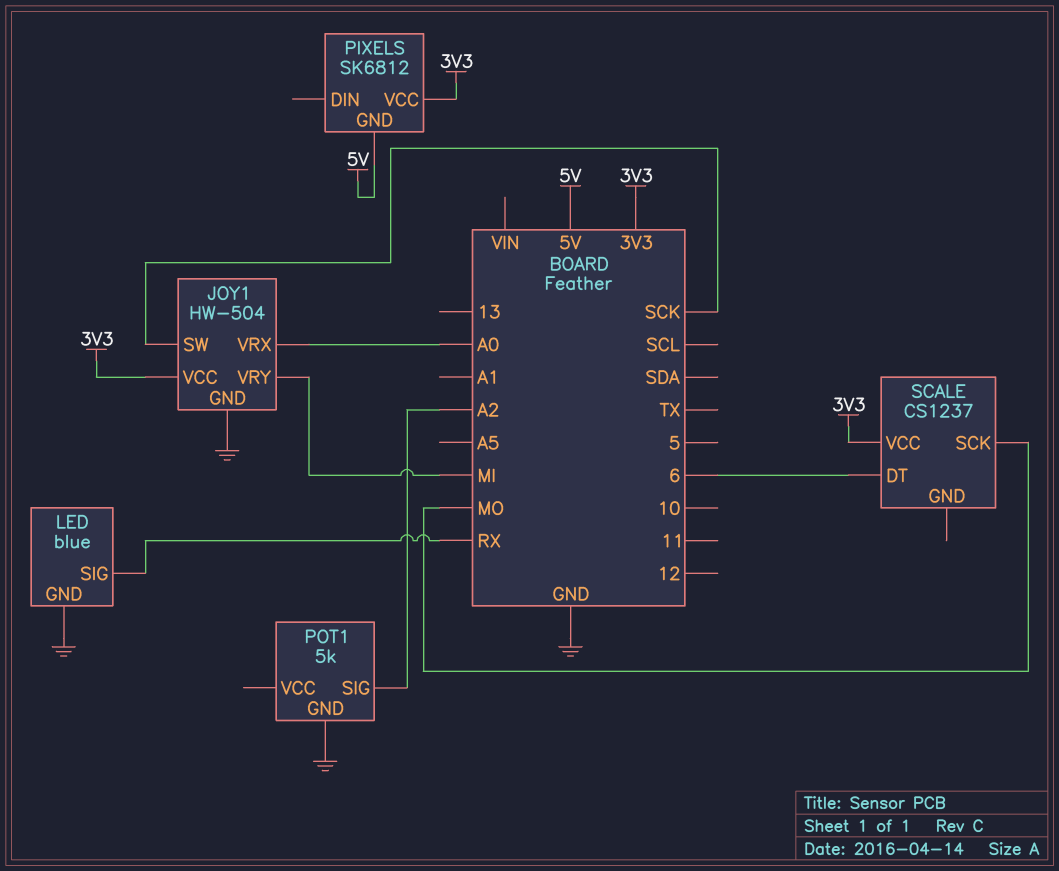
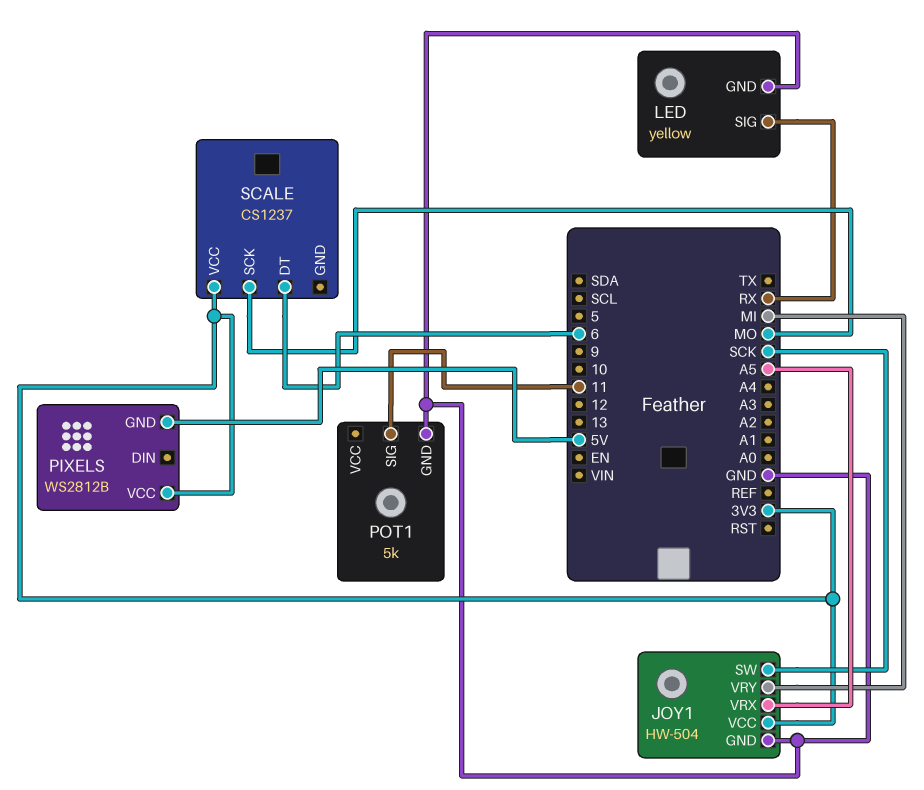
JOY1 pin VRX: A0 -> A5
LED: blue -> yellow
PIXELS: SK6812 -> WS2812B
POT1 pin SIG: A2 -> 11

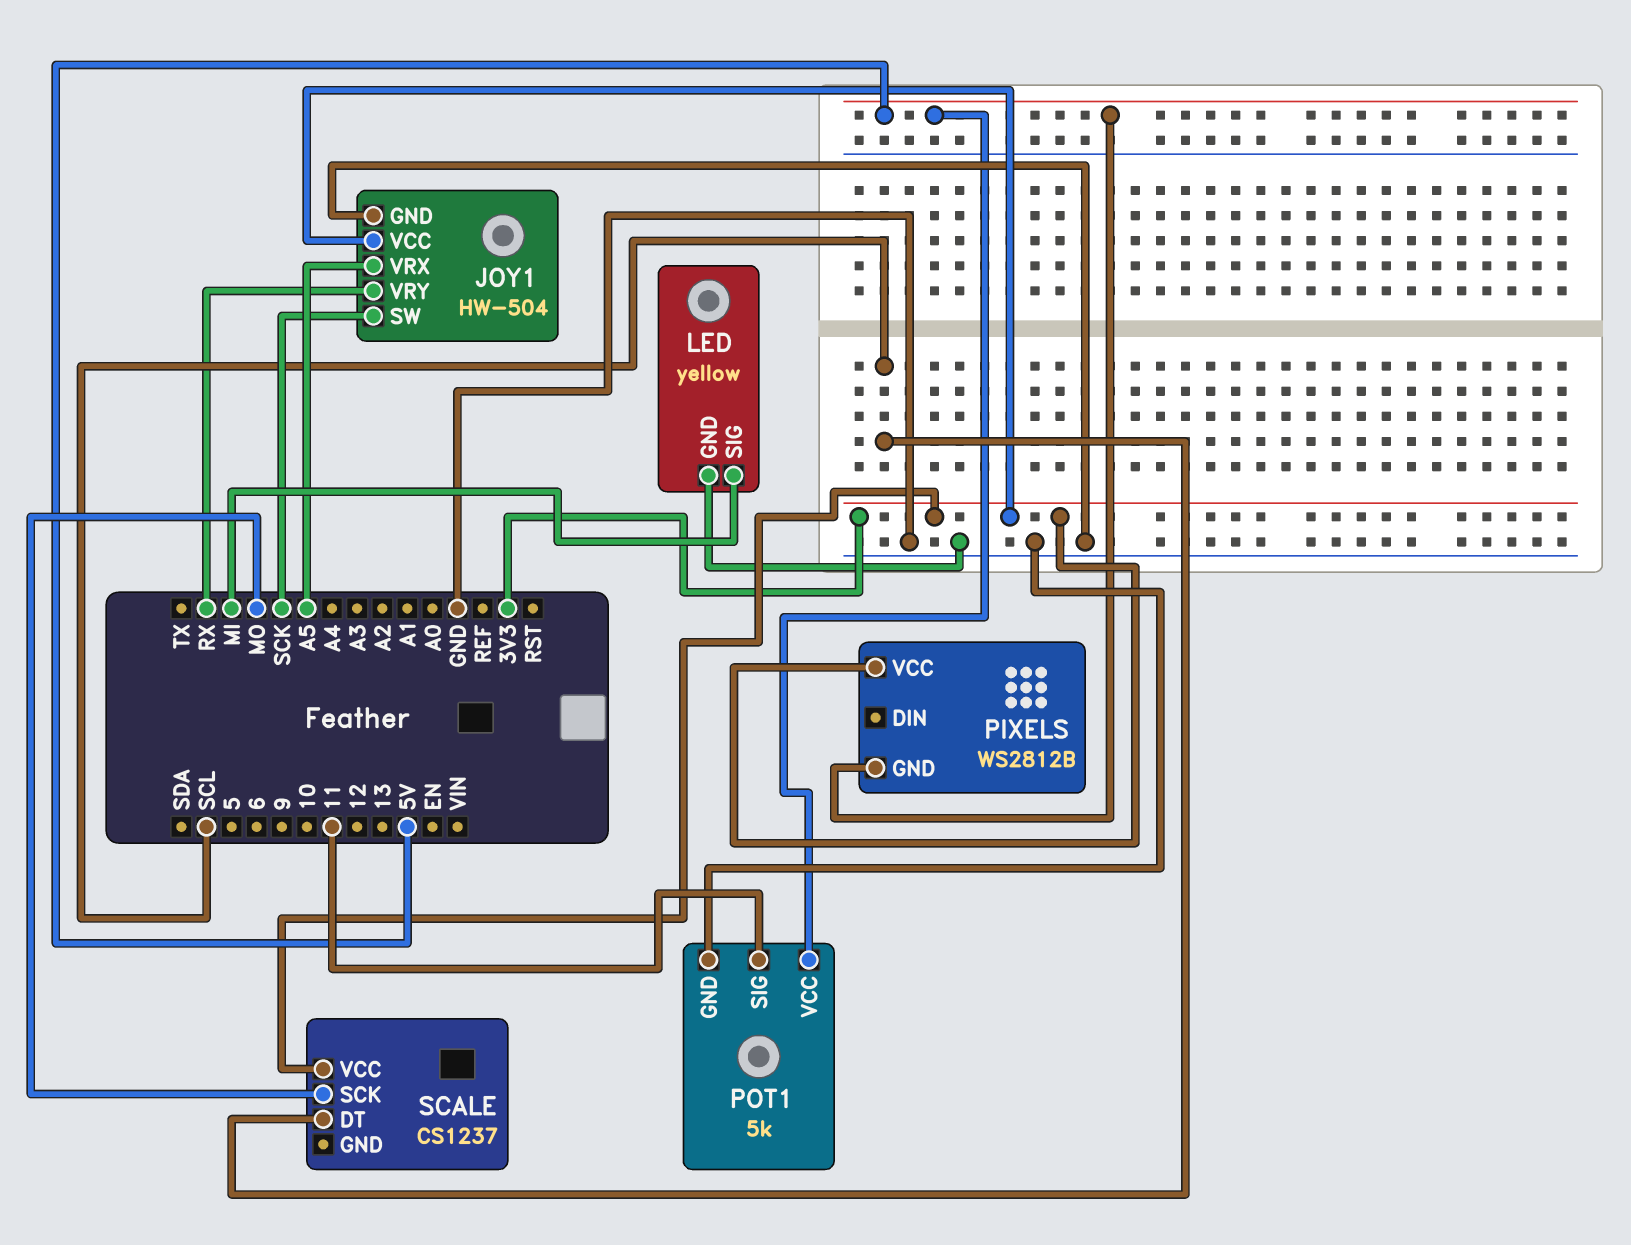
JOY1 pin VRY: MI -> RX
LED pin SIG: RX -> MI
POT1 pin VCC: none -> 5V
SCALE pin DT: 6 -> SCL

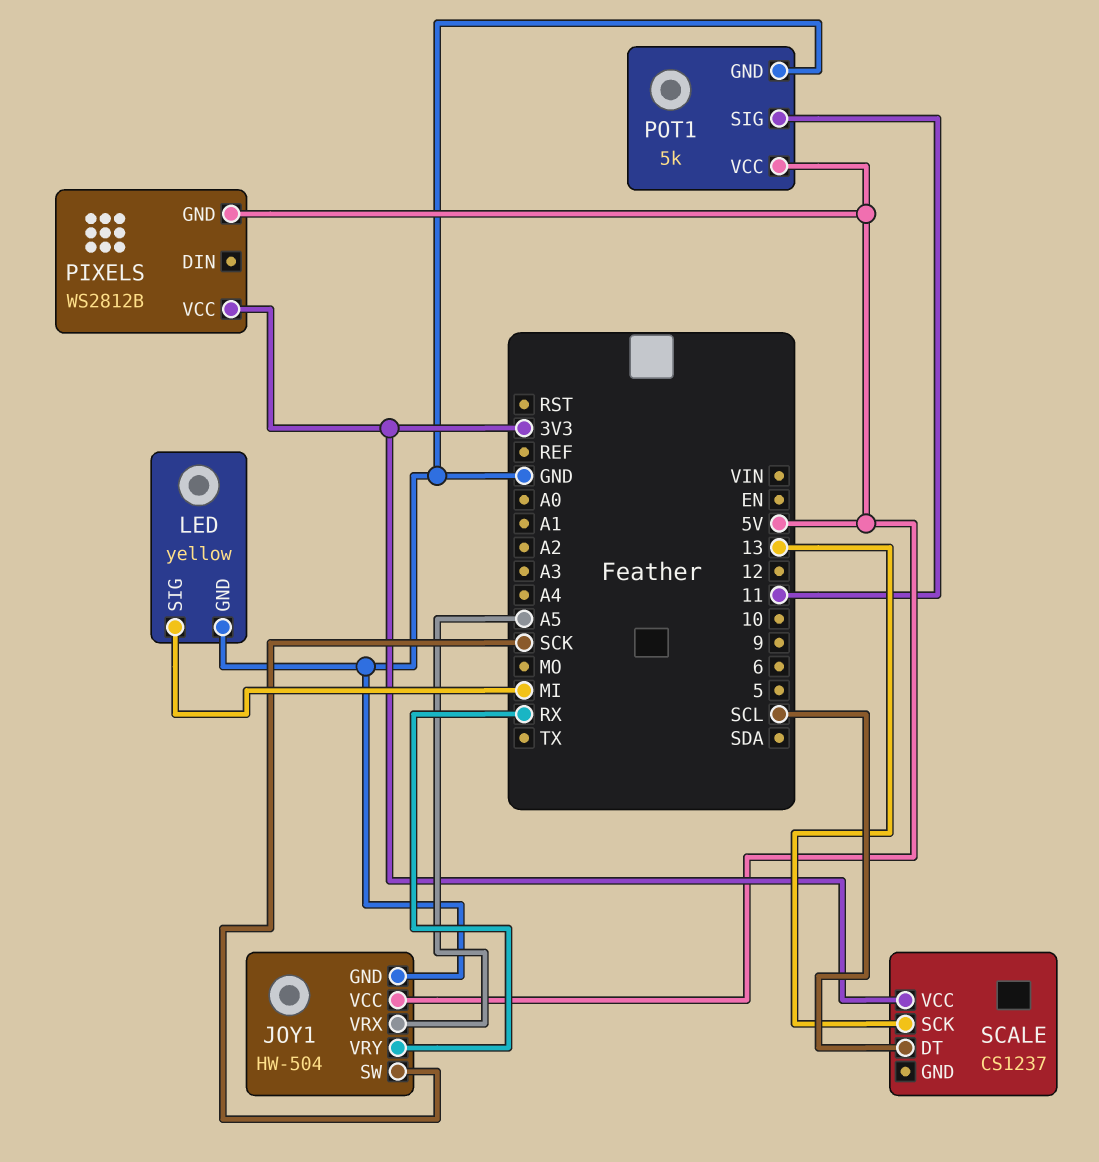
JOY1 pin VCC: 3V3 -> 5V
SCALE pin SCK: MO -> 13

